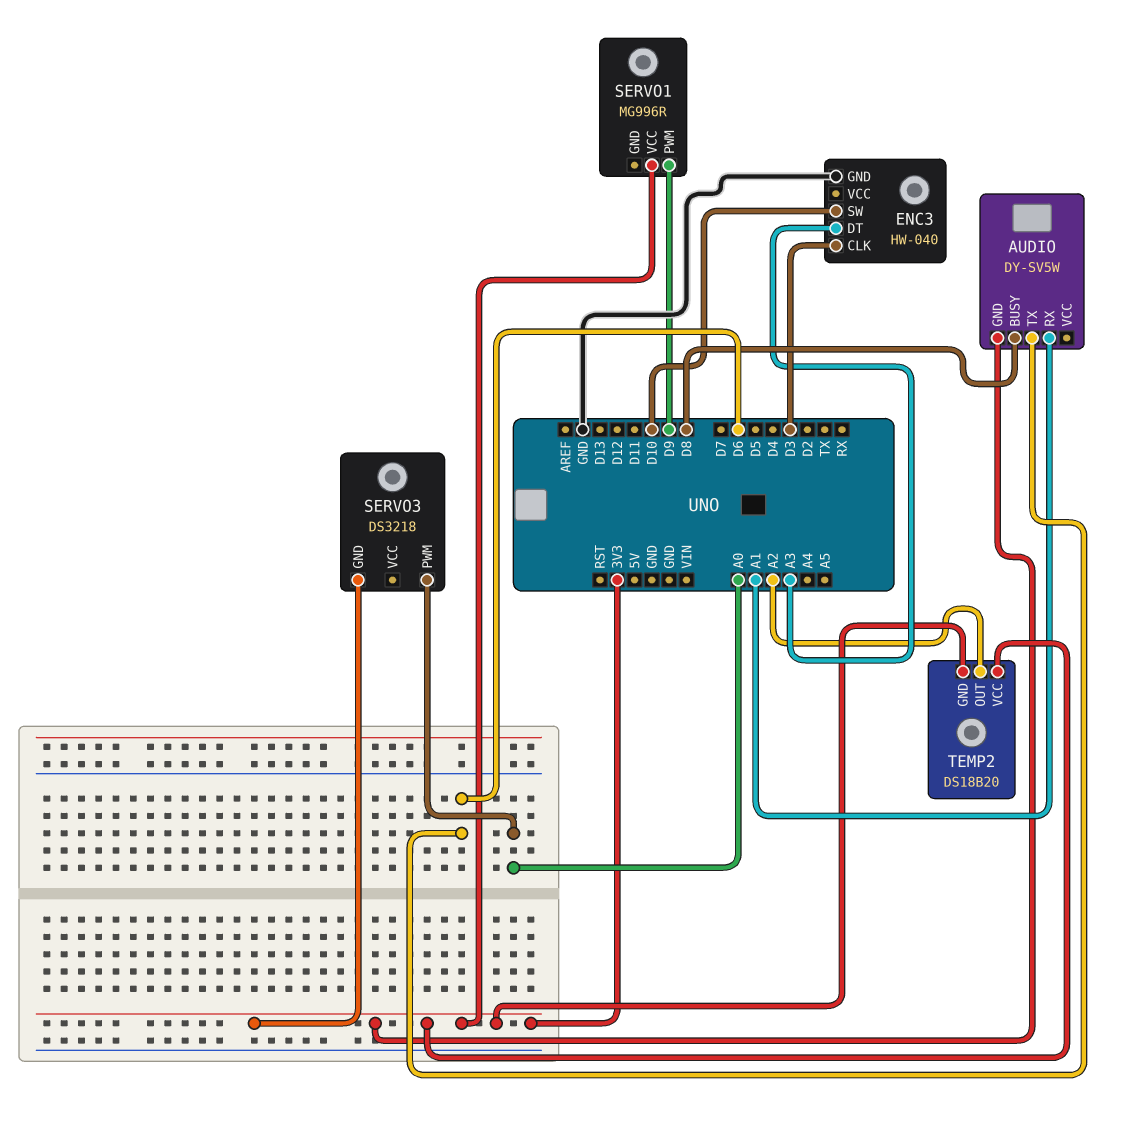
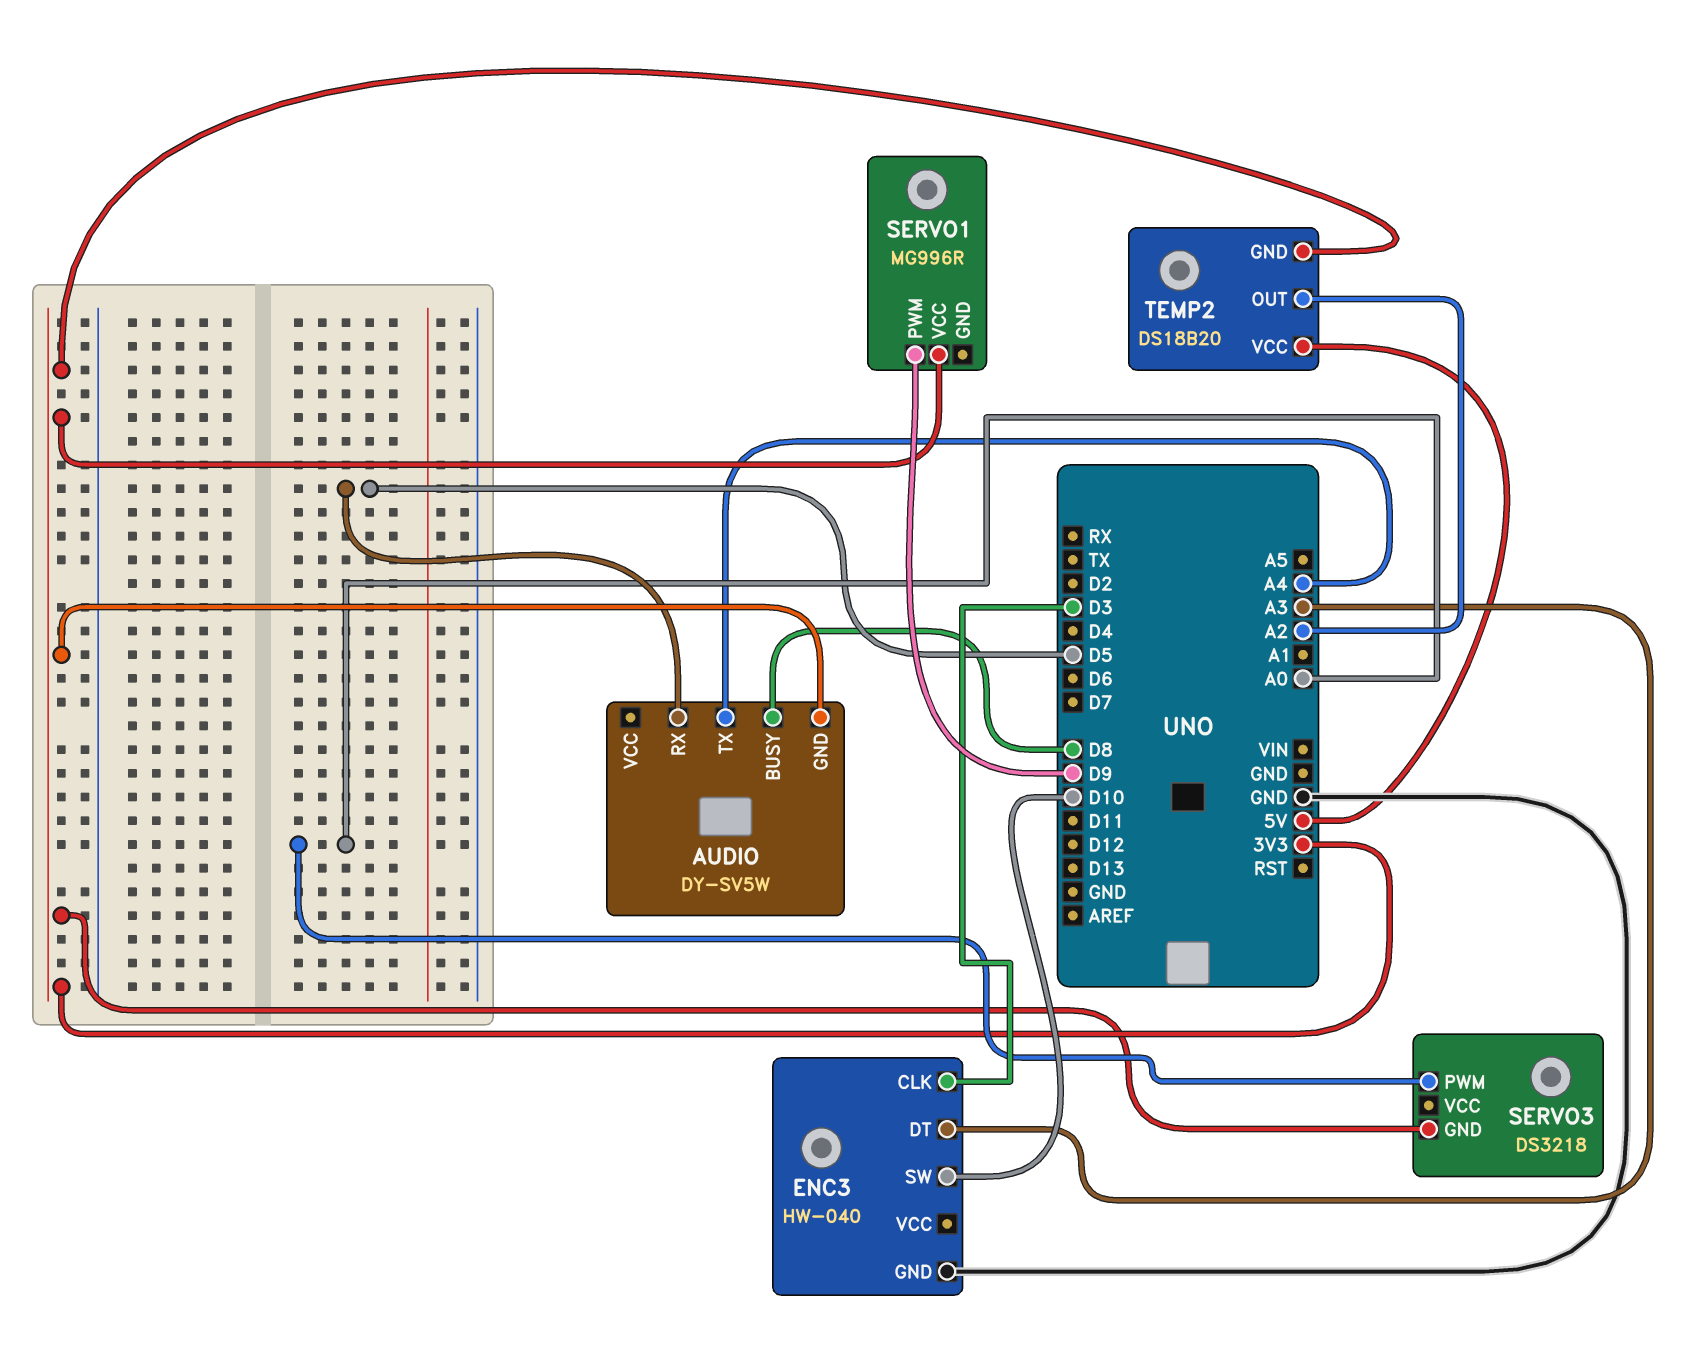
AUDIO pin RX: A1 -> D5
AUDIO pin TX: D6 -> A4
TEMP2 pin VCC: 3V3 -> 5V

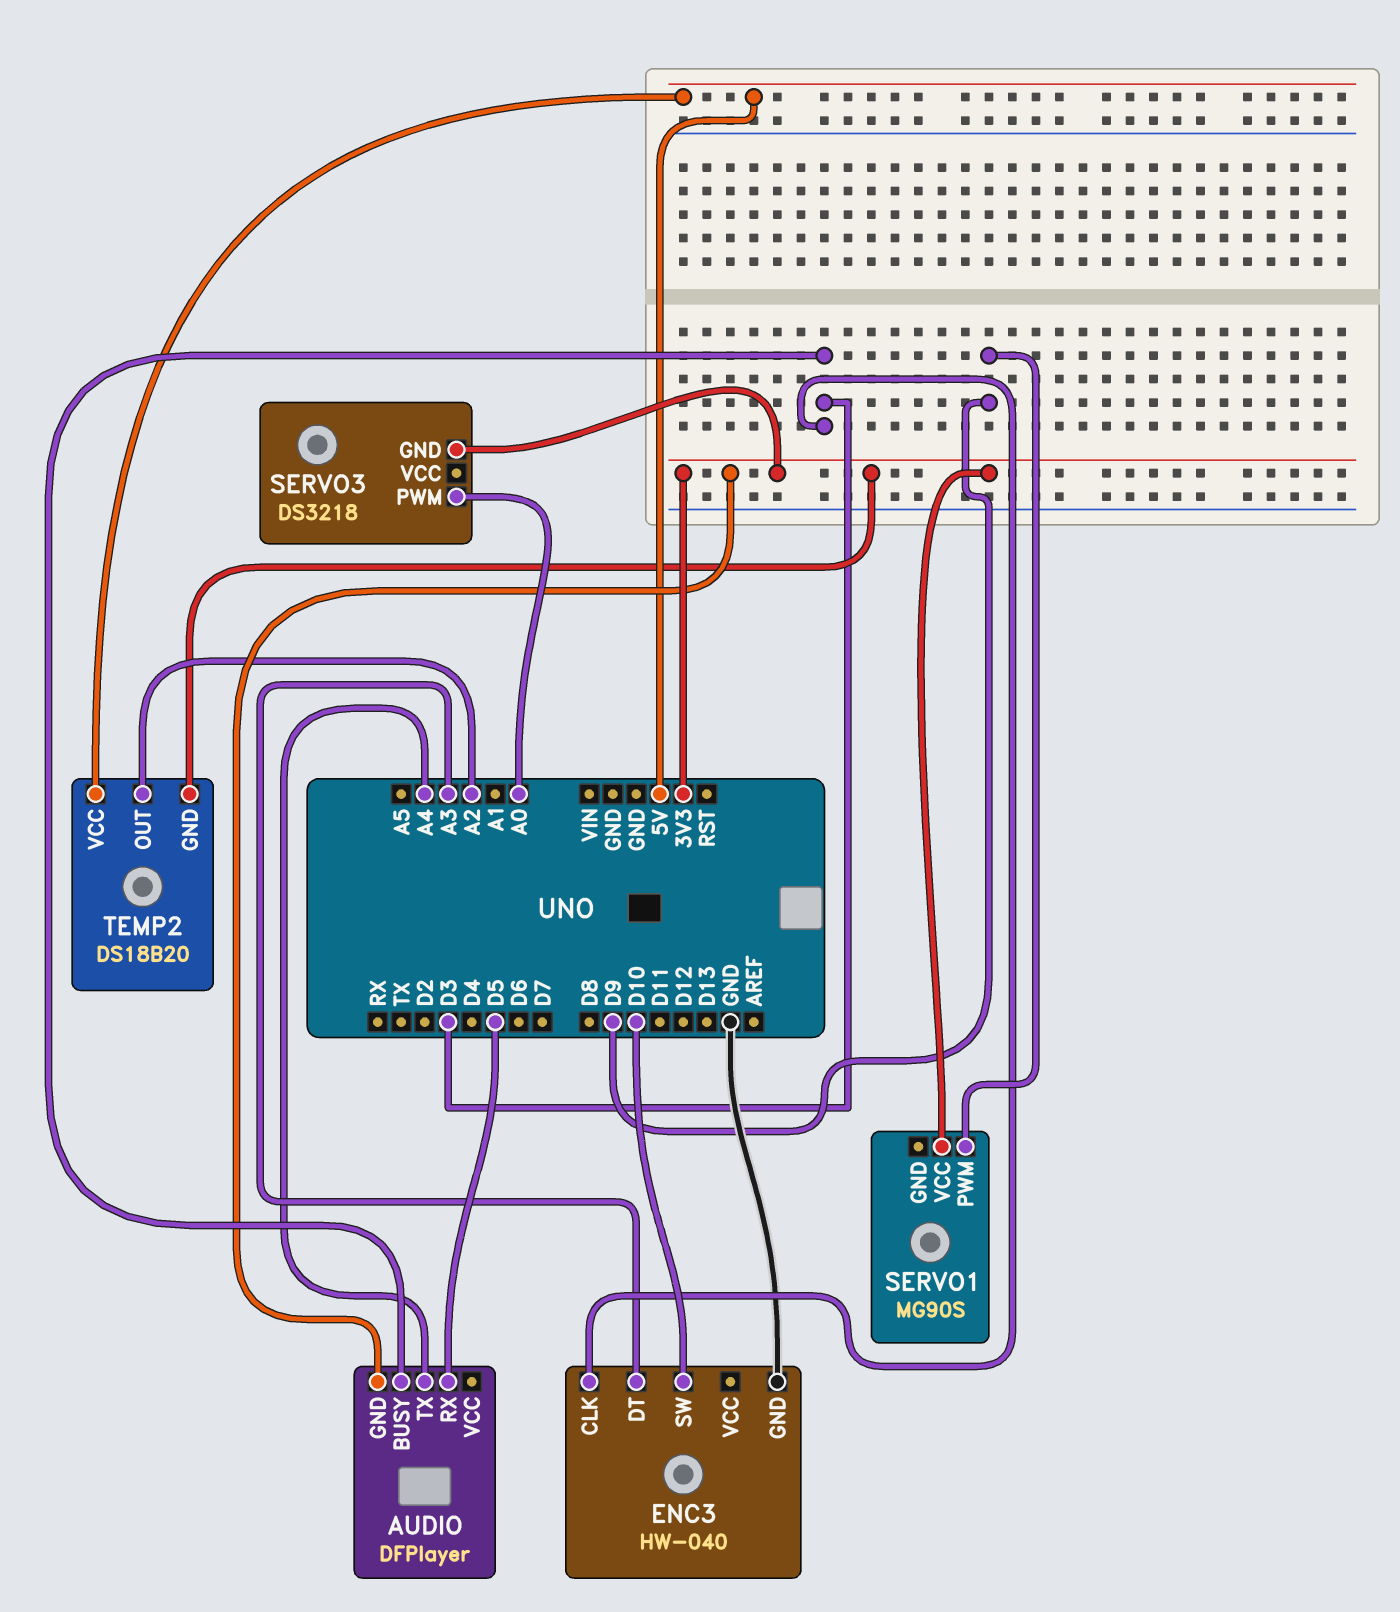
AUDIO: DY-SV5W -> DFPlayer
AUDIO pin BUSY: D8 -> D3
SERVO1: MG996R -> MG90S

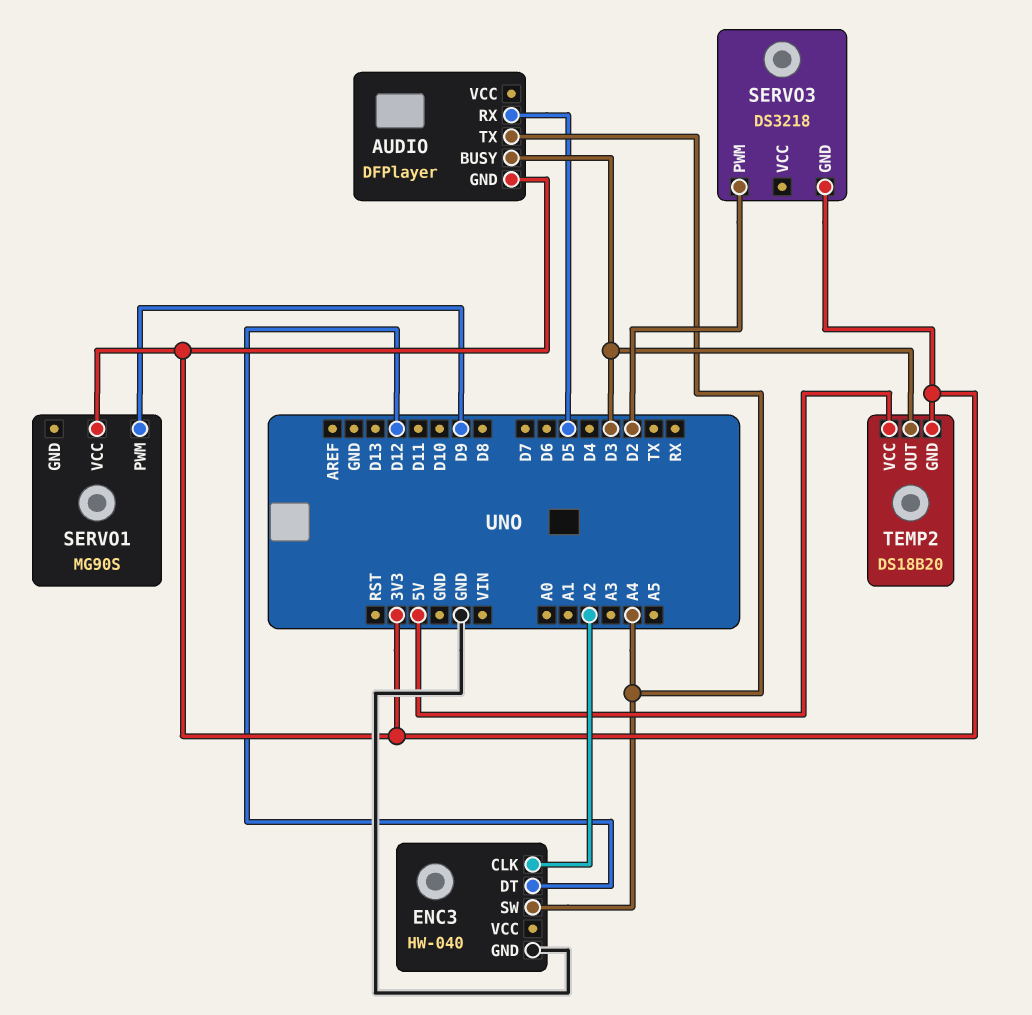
ENC3 pin CLK: D3 -> A2
ENC3 pin DT: A3 -> D12
ENC3 pin SW: D10 -> A4
SERVO3 pin PWM: A0 -> D2
TEMP2 pin OUT: A2 -> D3

